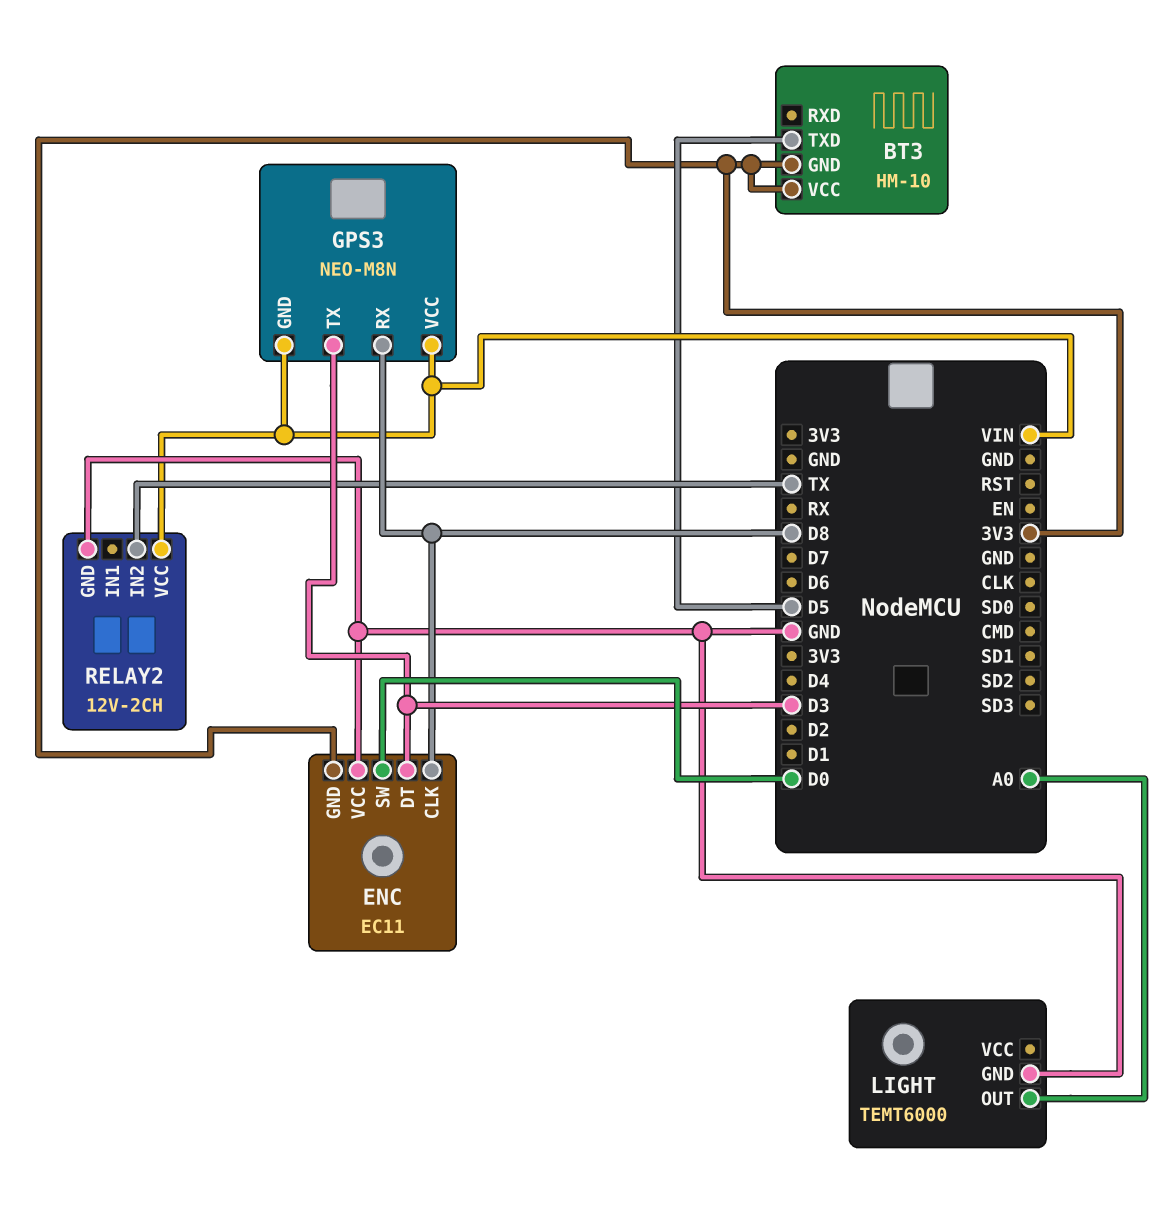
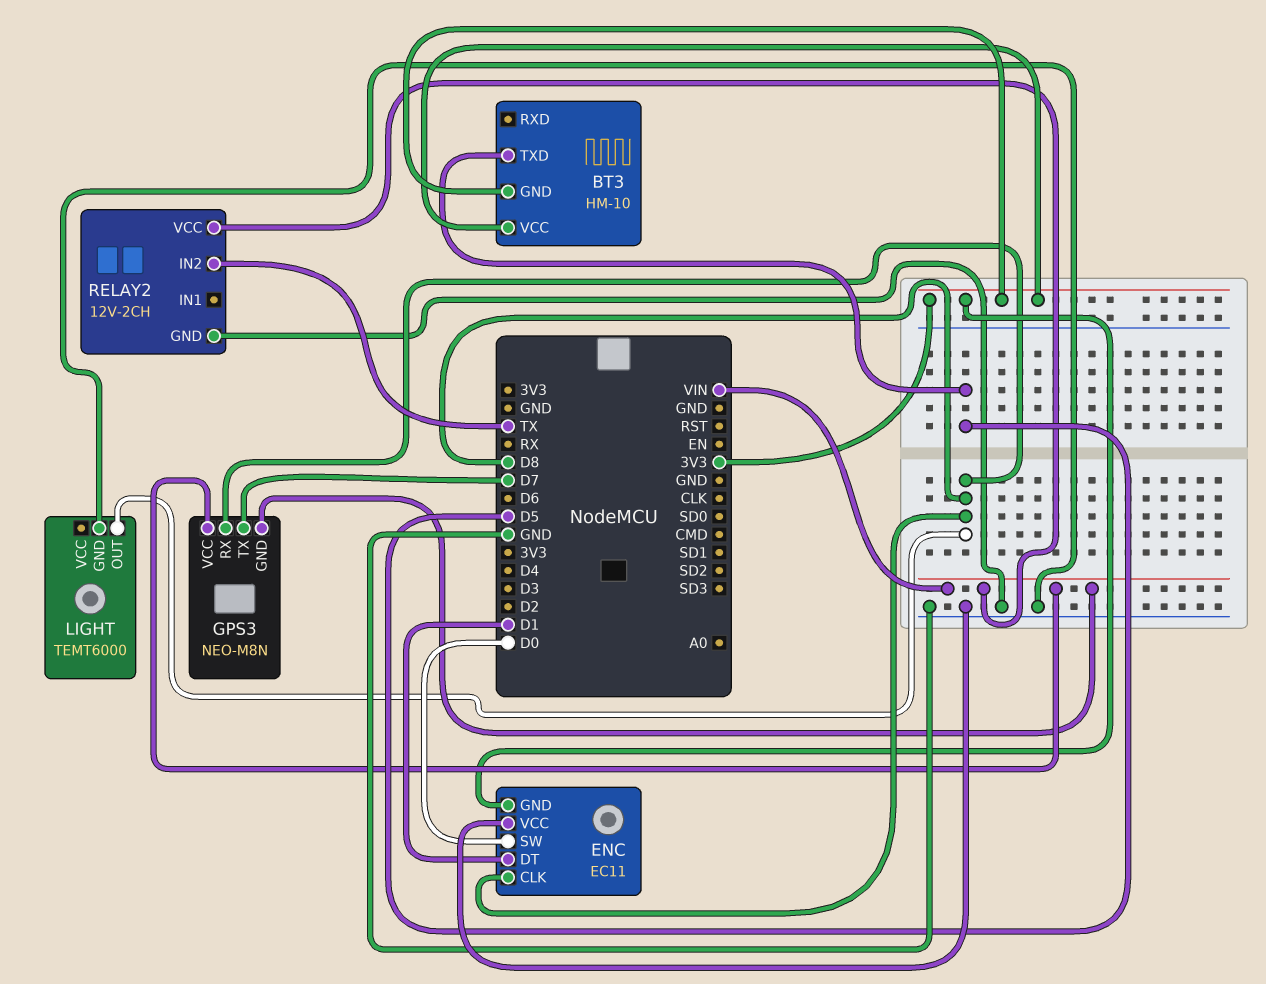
ENC pin DT: D3 -> D1
GPS3 pin TX: D3 -> D7
LIGHT pin OUT: A0 -> D8

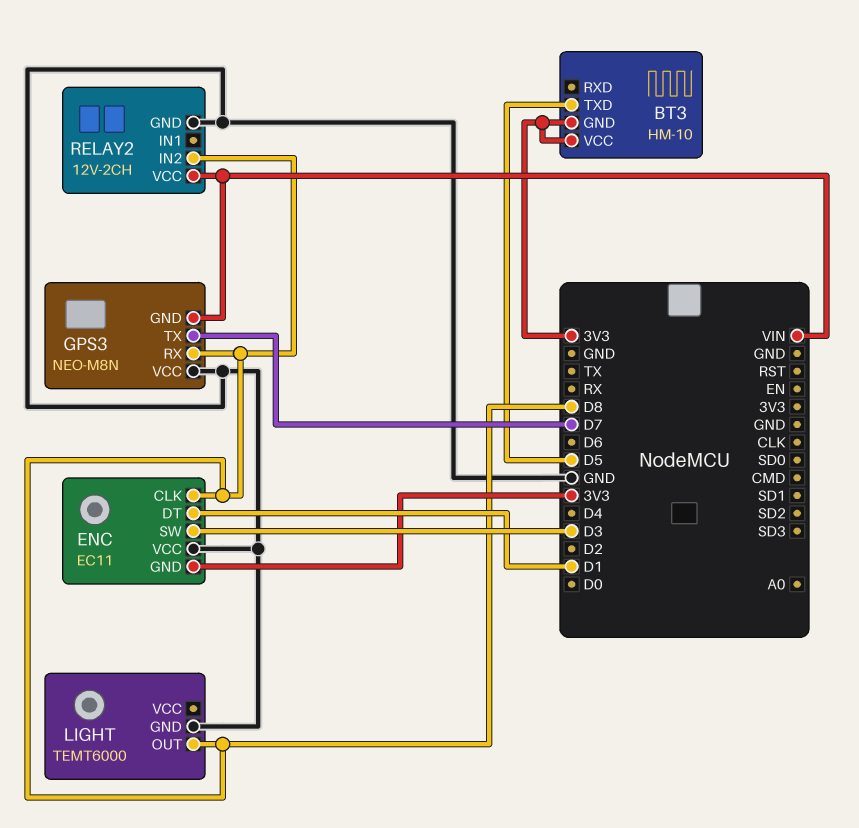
ENC pin SW: D0 -> D3
GPS3 pin VCC: VIN -> GND
RELAY2 pin IN2: TX -> D8

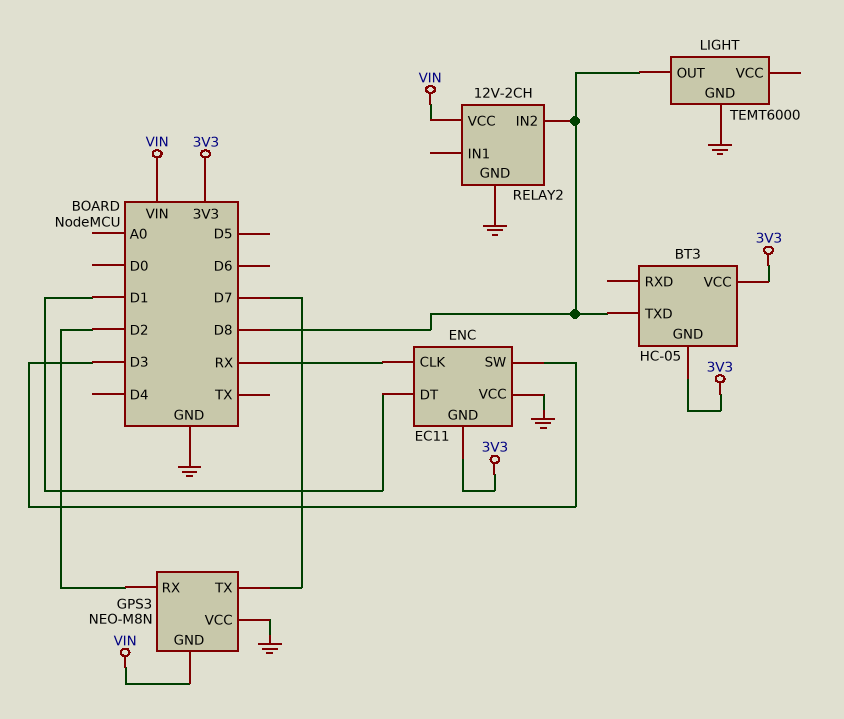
BT3: HM-10 -> HC-05
BT3 pin TXD: D5 -> D8
ENC pin CLK: D8 -> RX
GPS3 pin RX: D8 -> D2

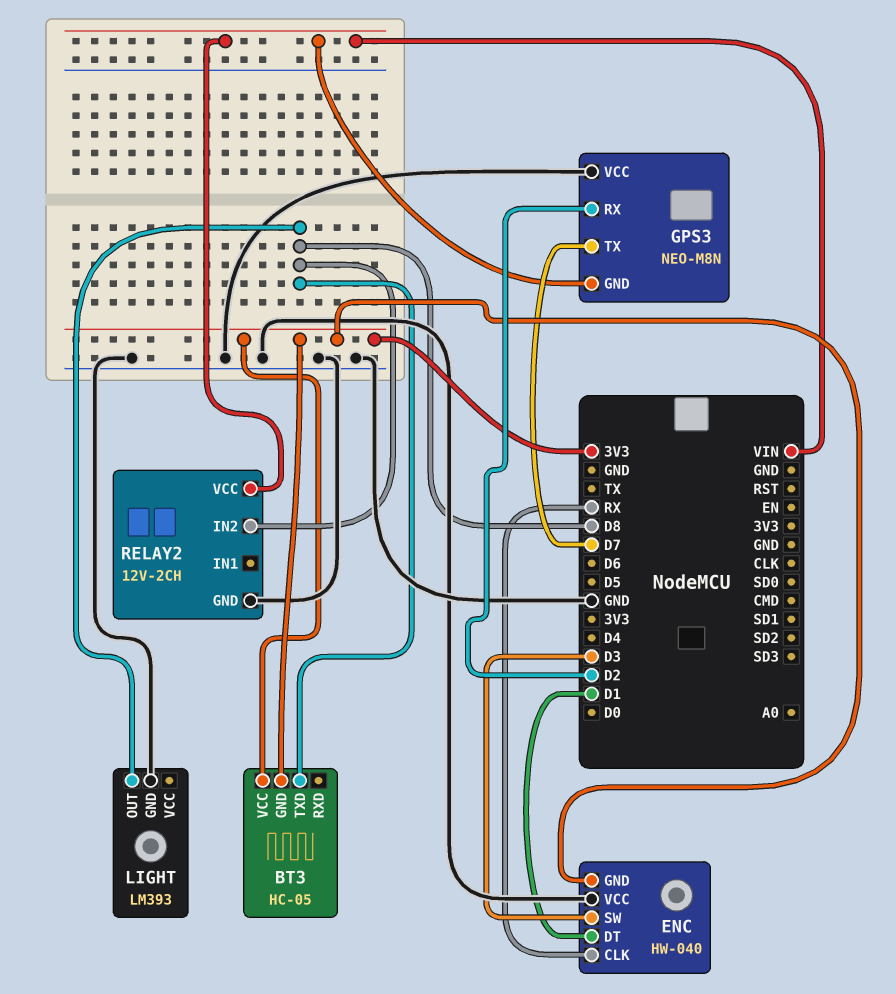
ENC: EC11 -> HW-040
LIGHT: TEMT6000 -> LM393

